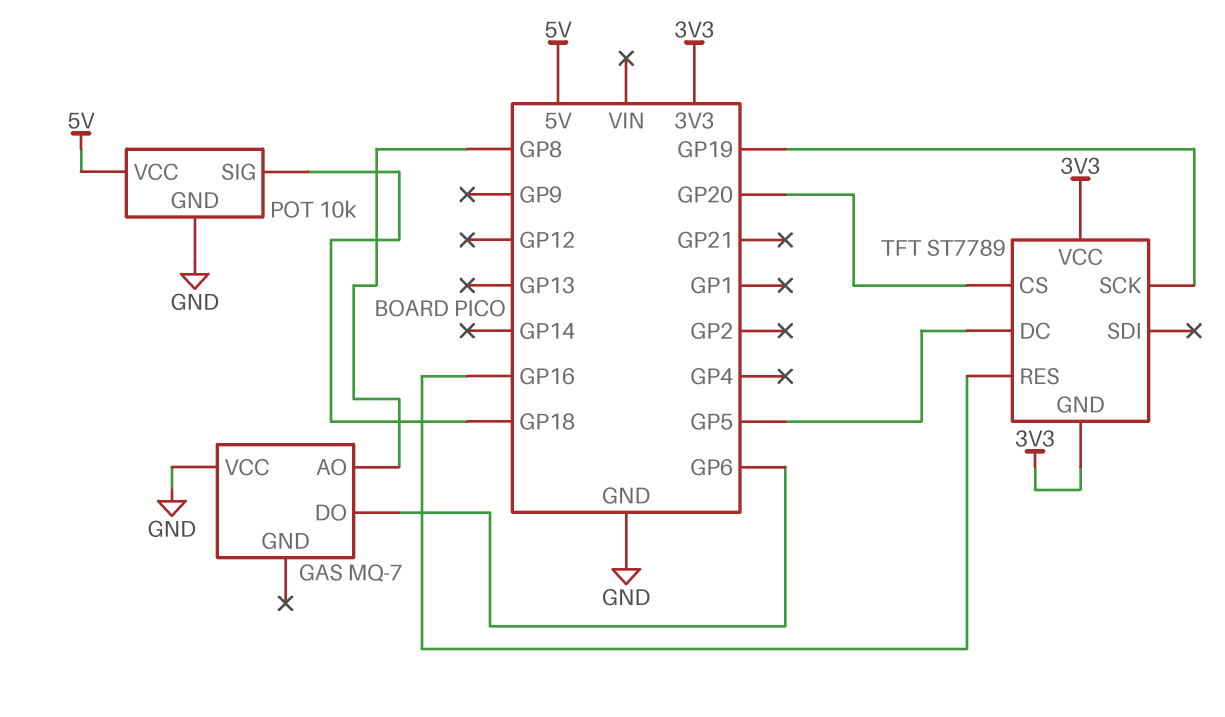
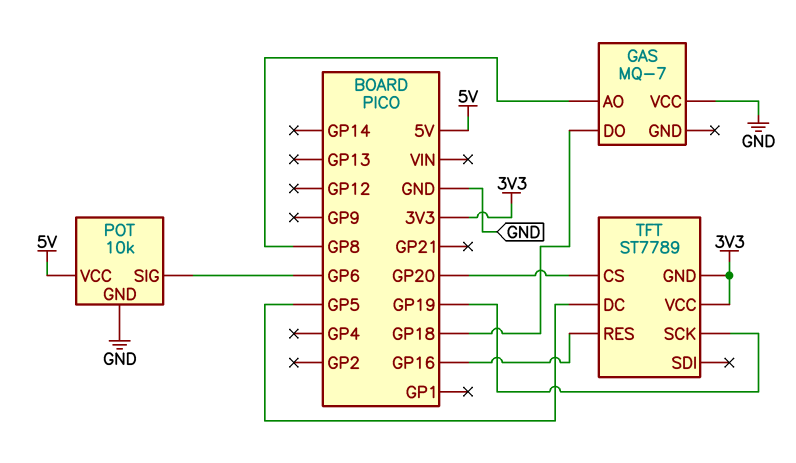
GAS pin DO: GP6 -> GP18
POT pin SIG: GP18 -> GP6

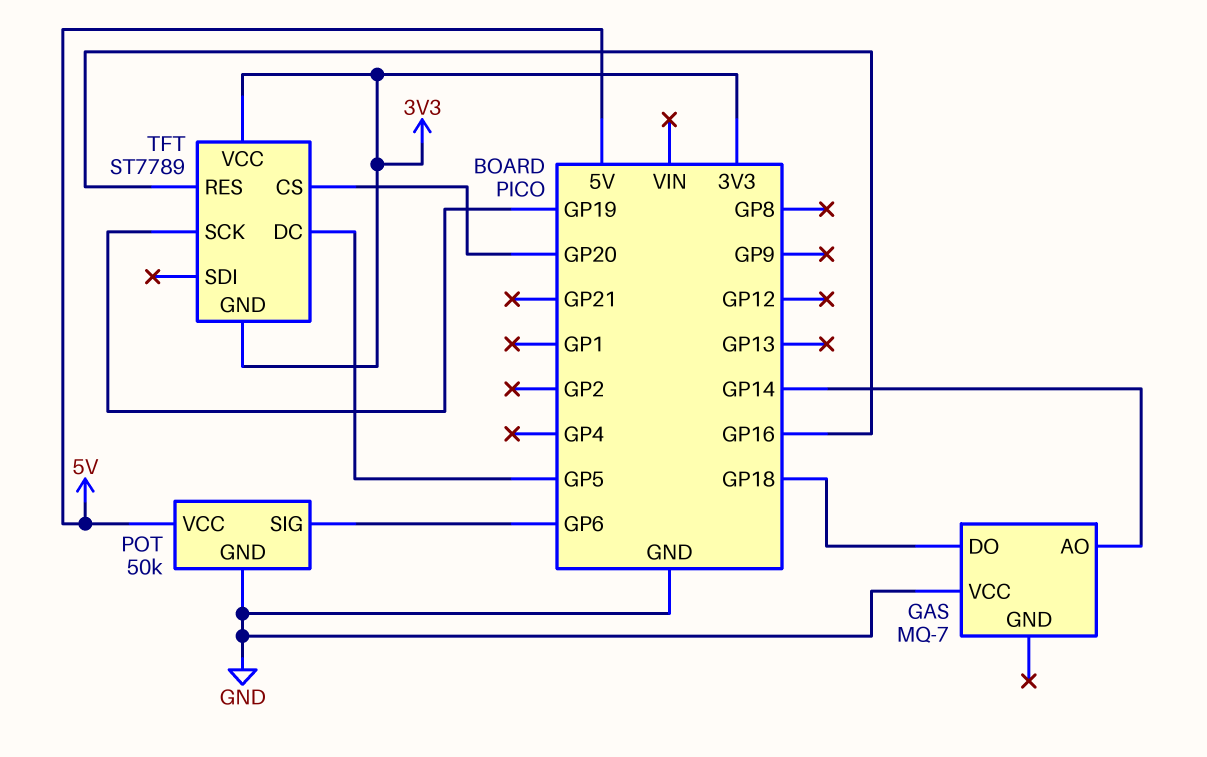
GAS pin AO: GP8 -> GP14
POT: 10k -> 50k

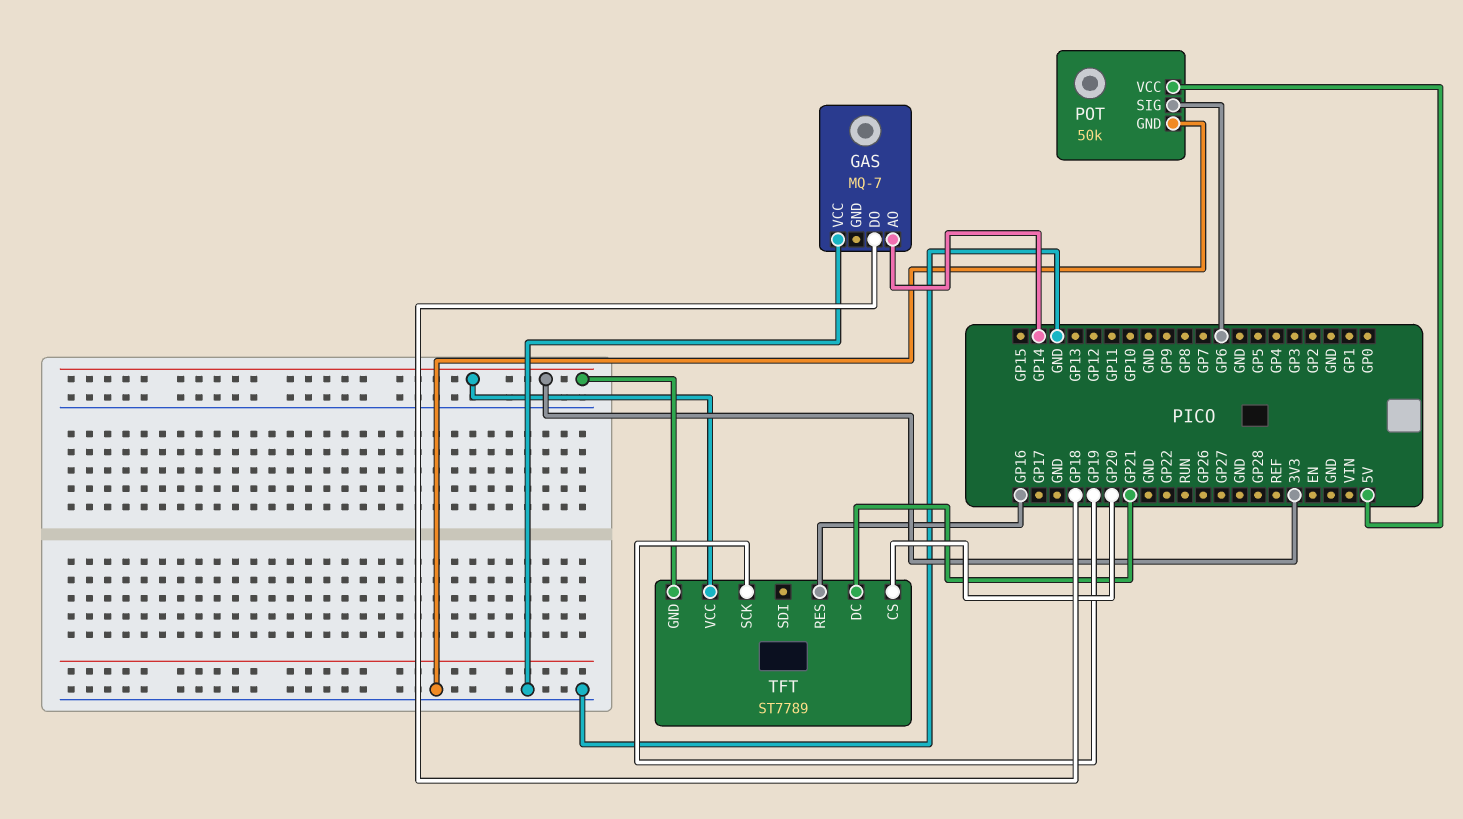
TFT pin DC: GP5 -> GP21

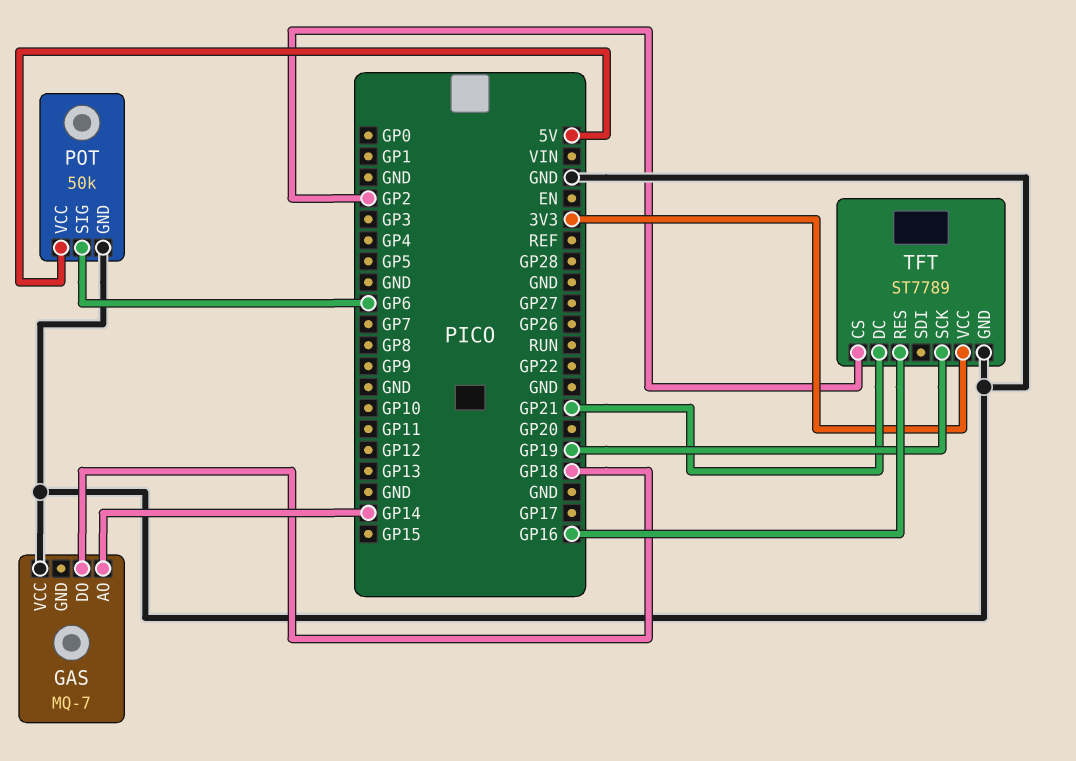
TFT pin CS: GP20 -> GP2
TFT pin GND: 3V3 -> GND

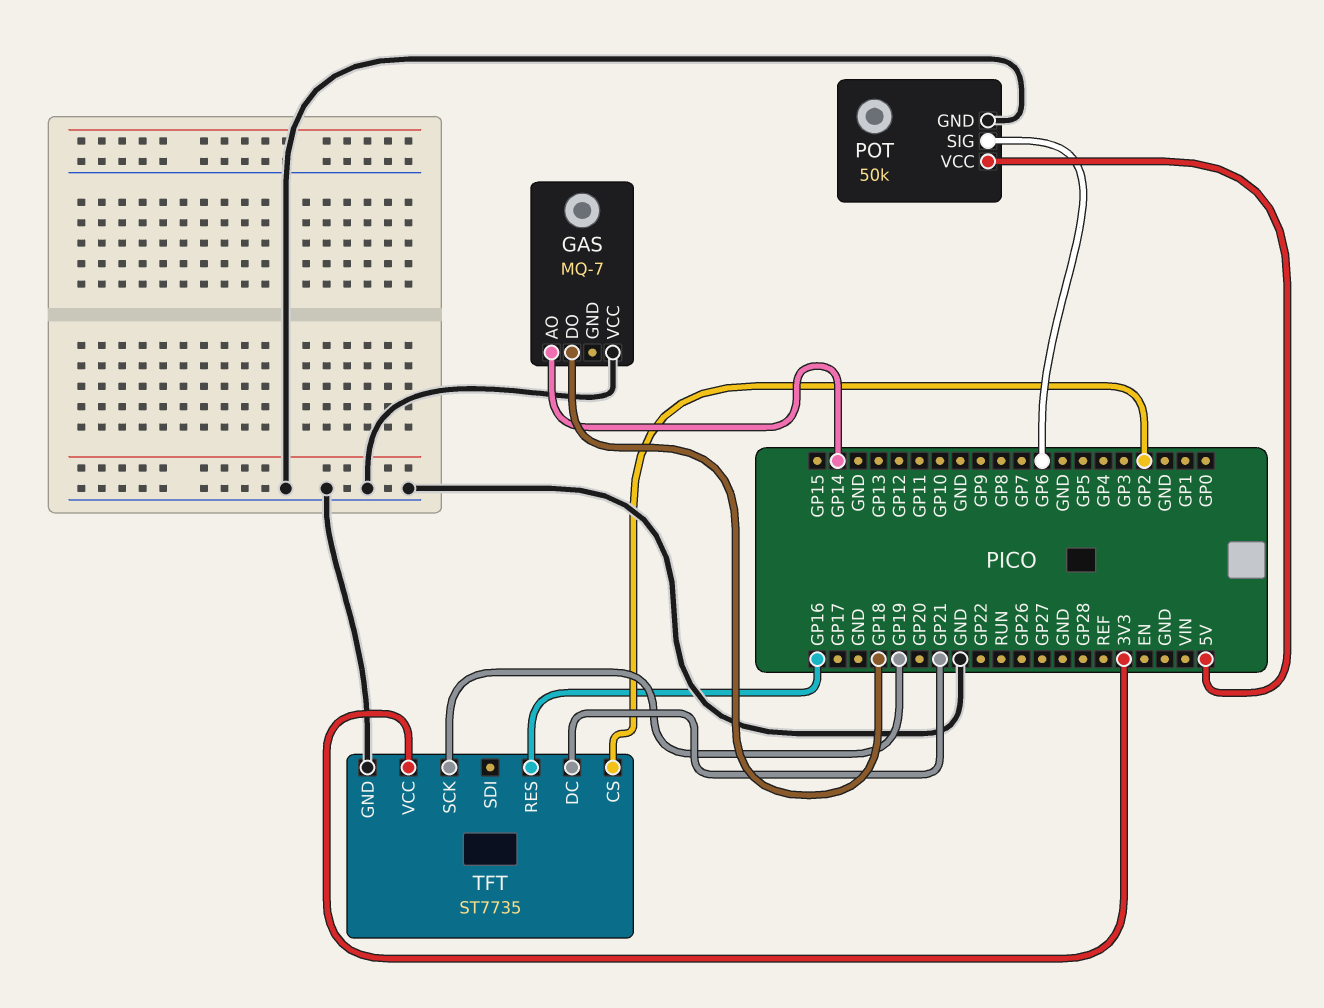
TFT: ST7789 -> ST7735

